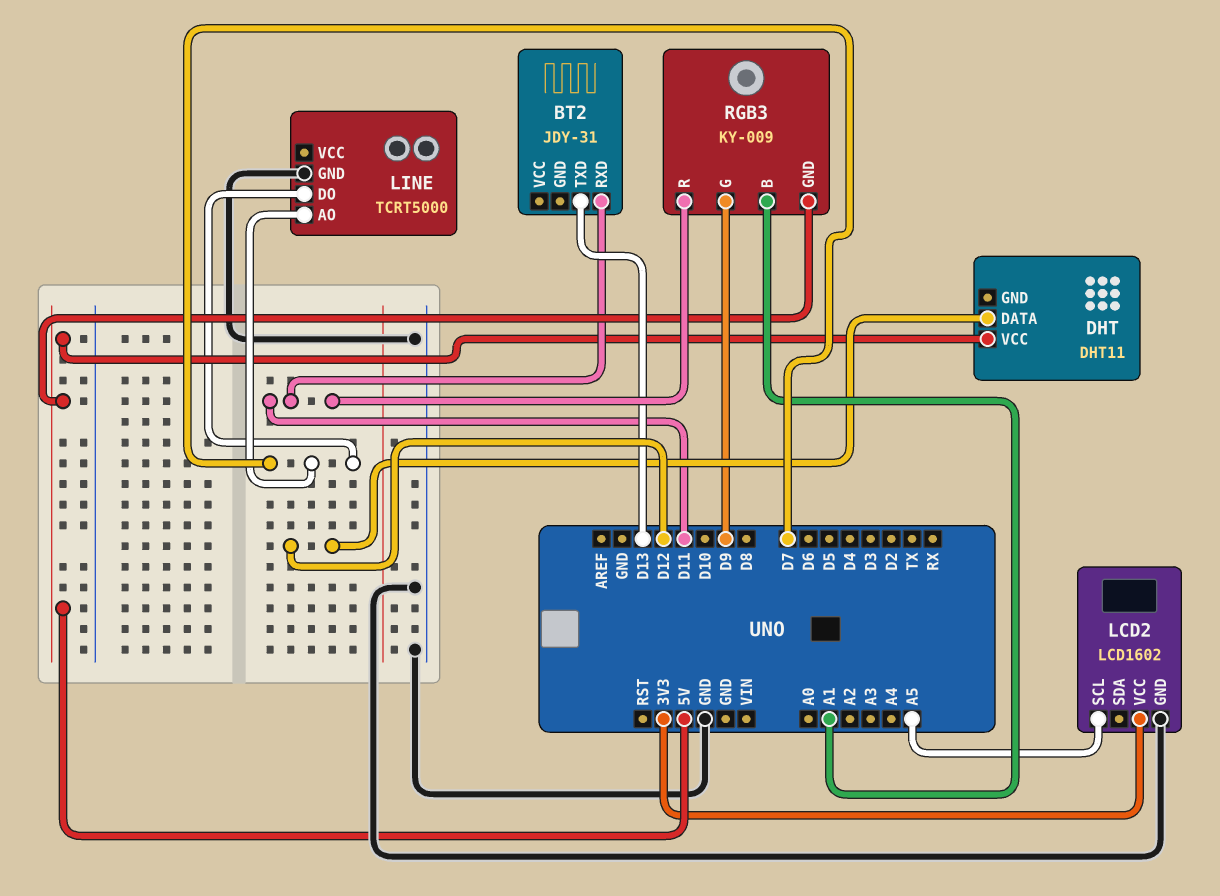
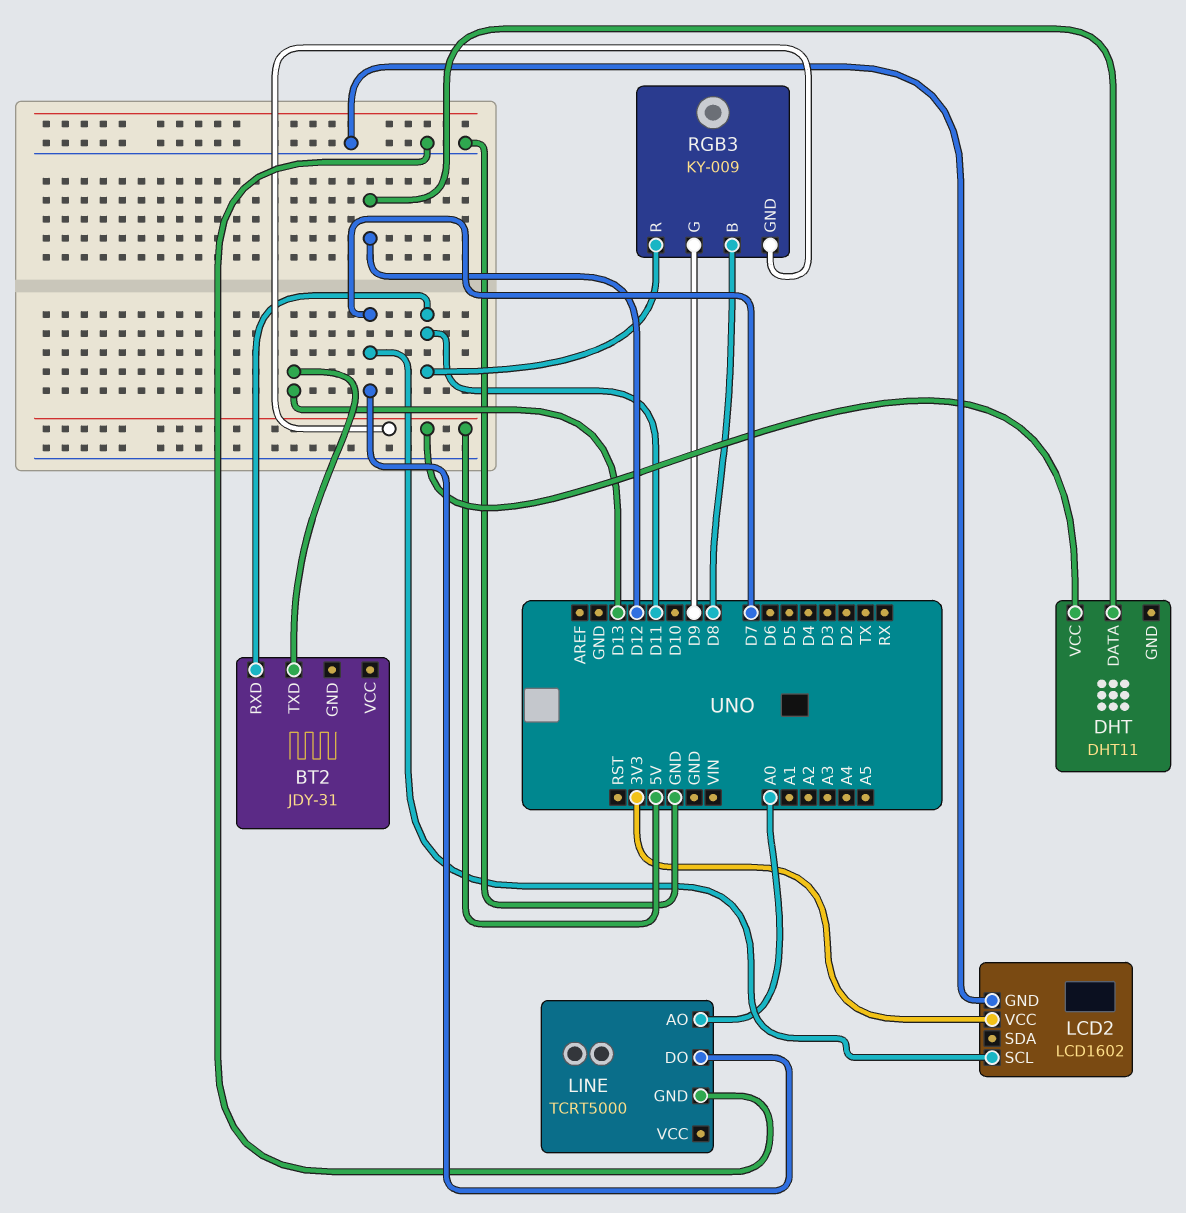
LCD2 pin SCL: A5 -> D7
LINE pin AO: D7 -> A0
RGB3 pin B: A1 -> D8

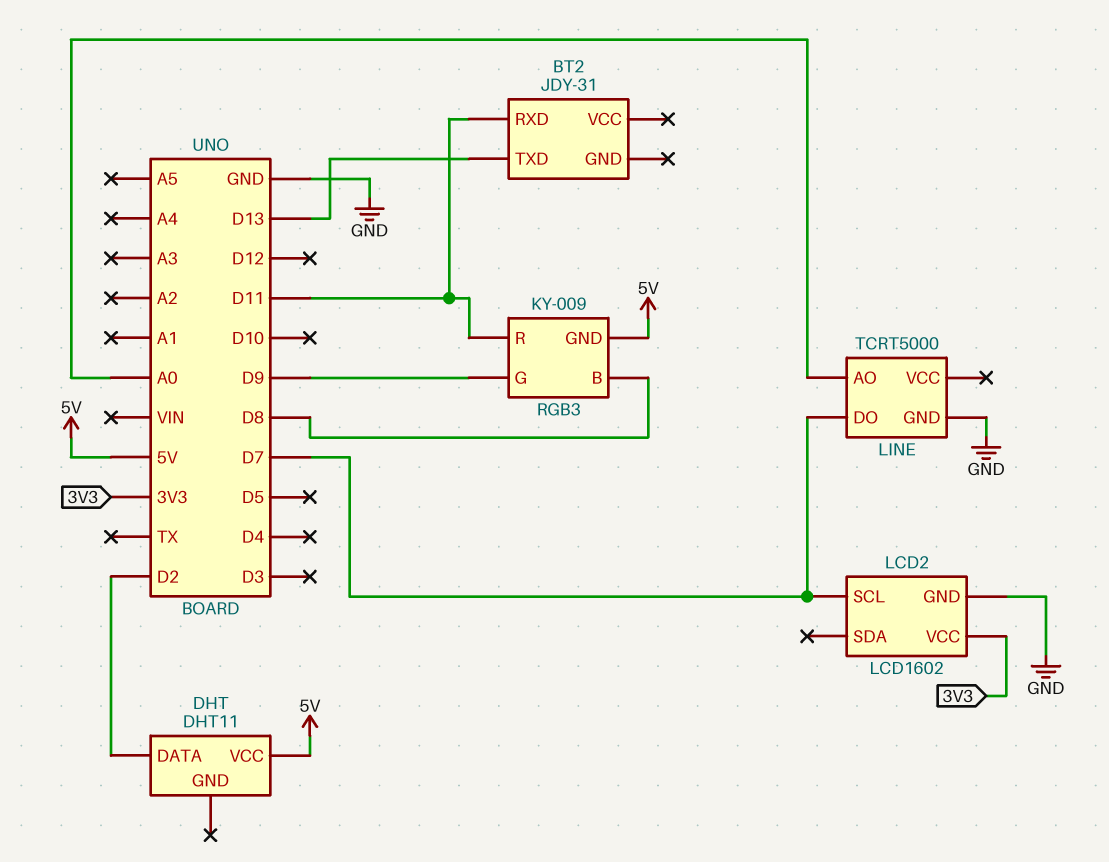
DHT pin DATA: D12 -> D2

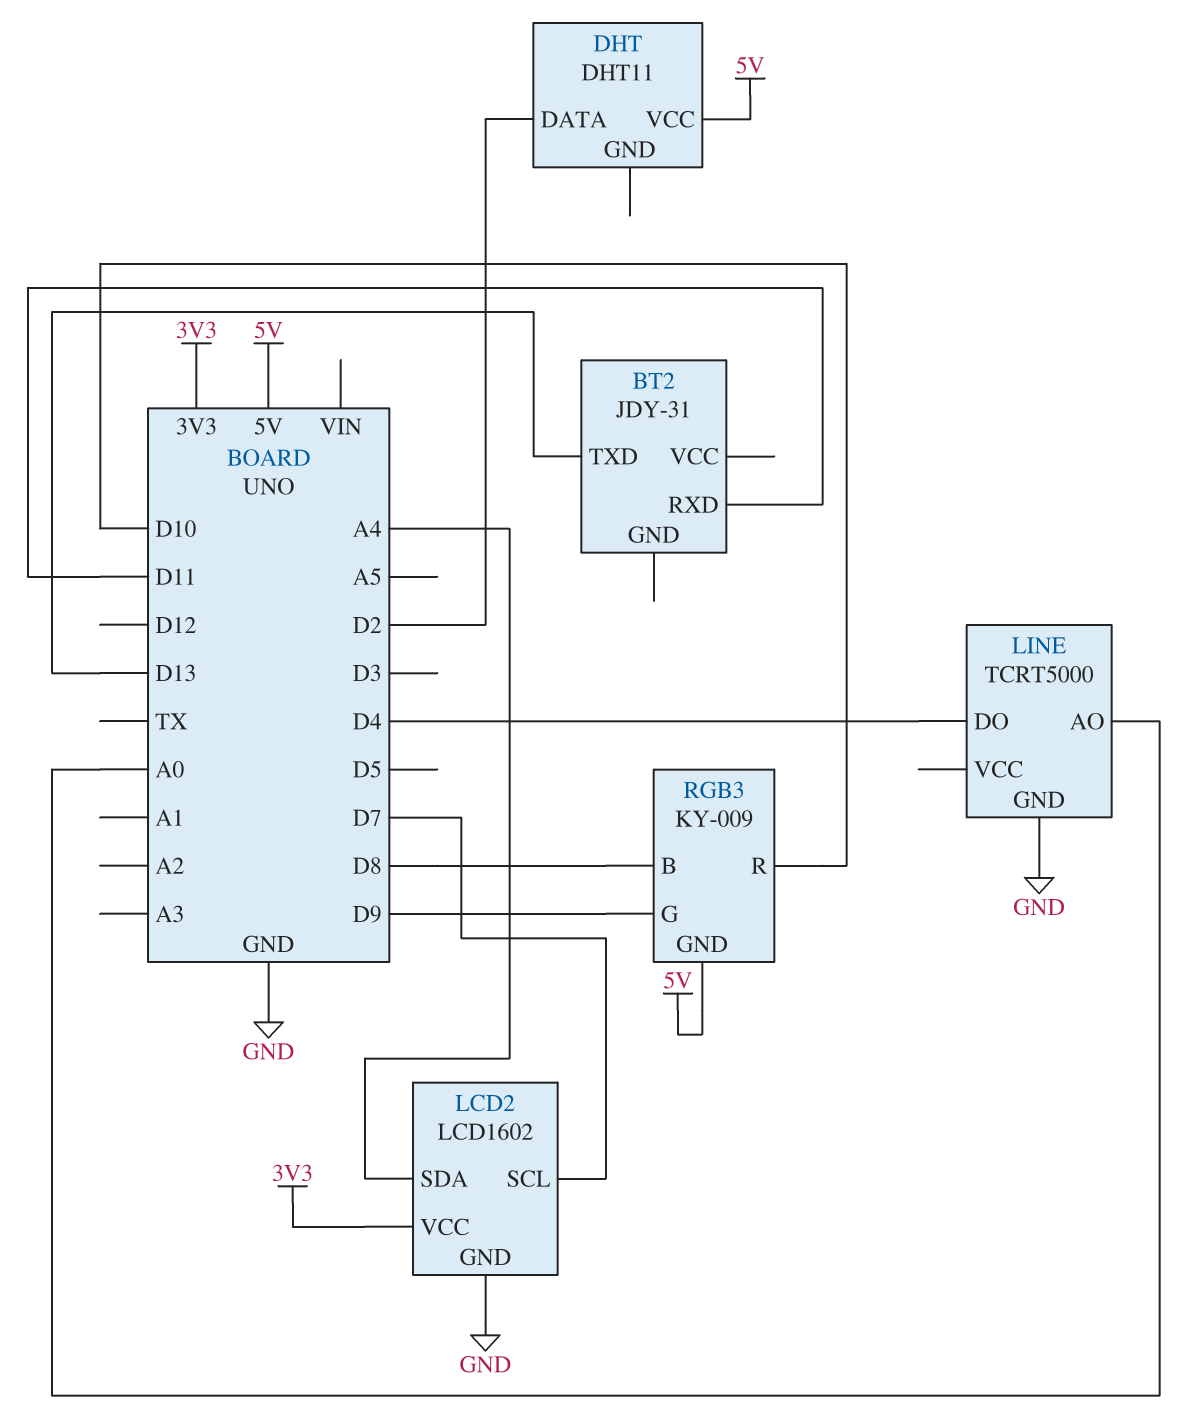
LCD2 pin SDA: none -> A4
LINE pin DO: D7 -> D4
RGB3 pin R: D11 -> D10

